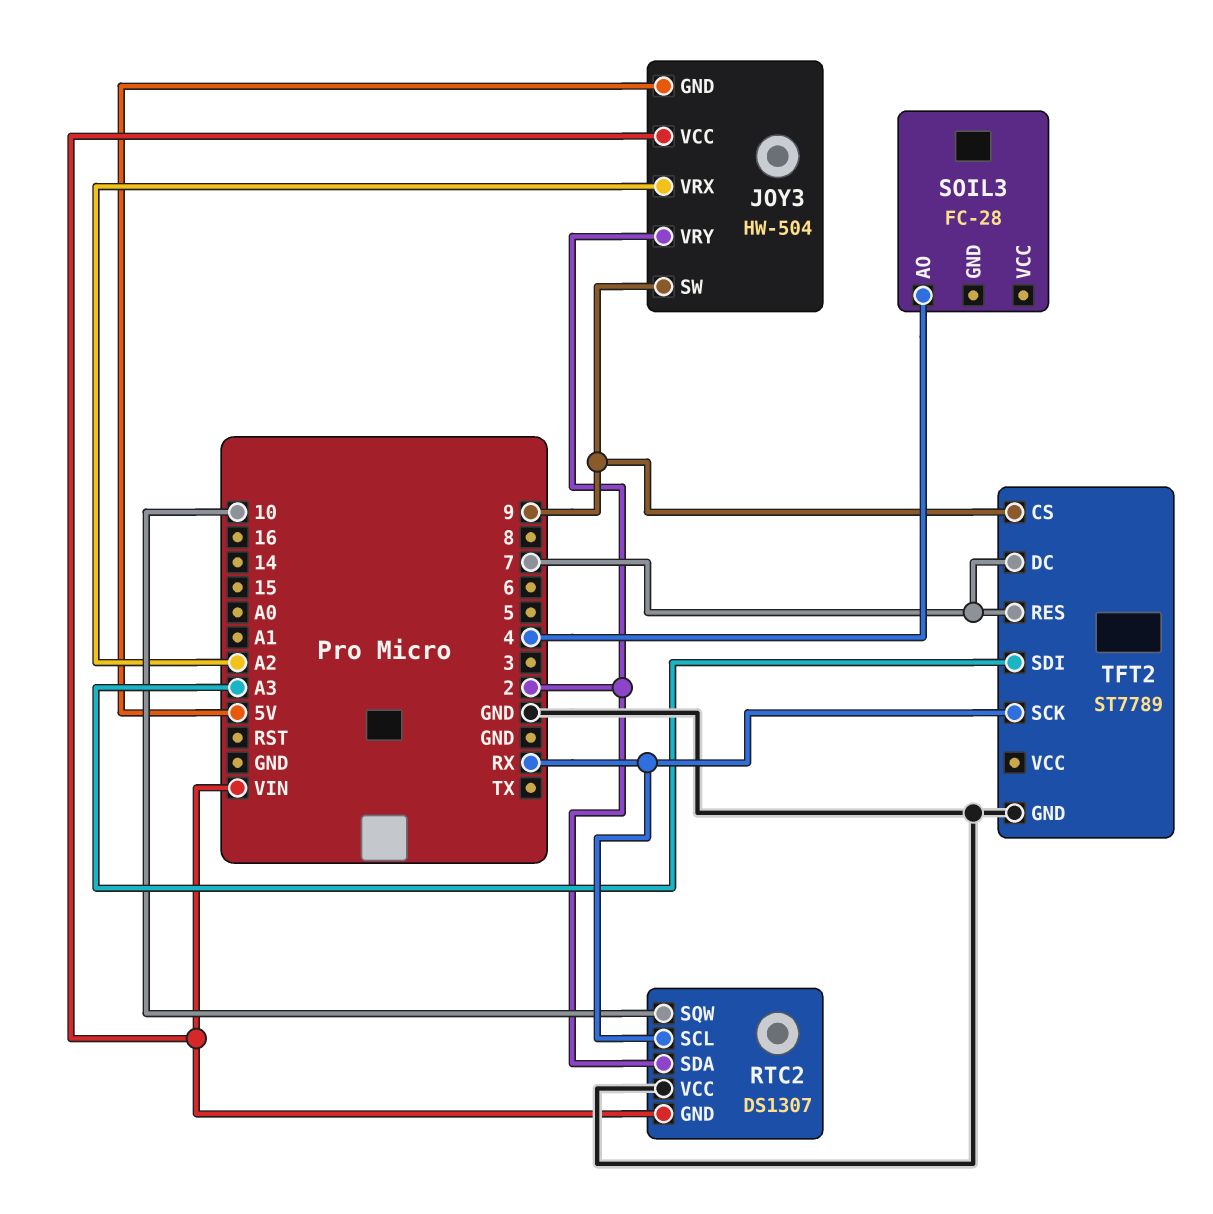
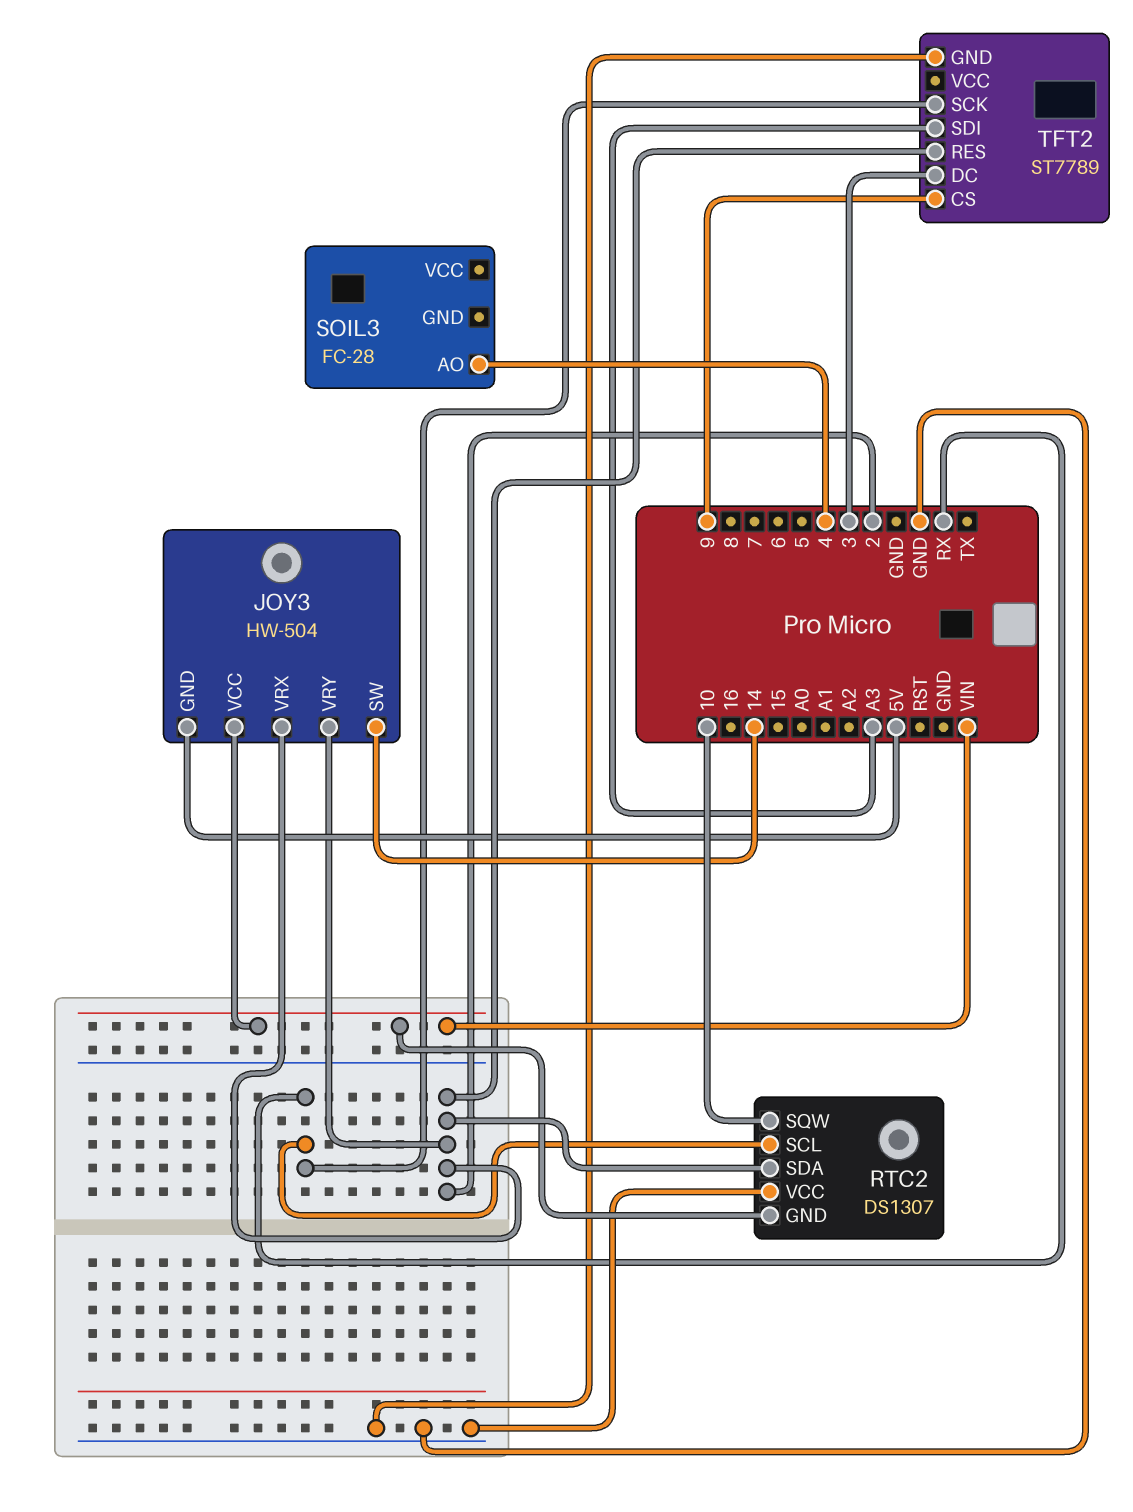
JOY3 pin SW: 9 -> 14
JOY3 pin VRX: A2 -> 2
TFT2 pin DC: 7 -> 3
TFT2 pin RES: 7 -> 2

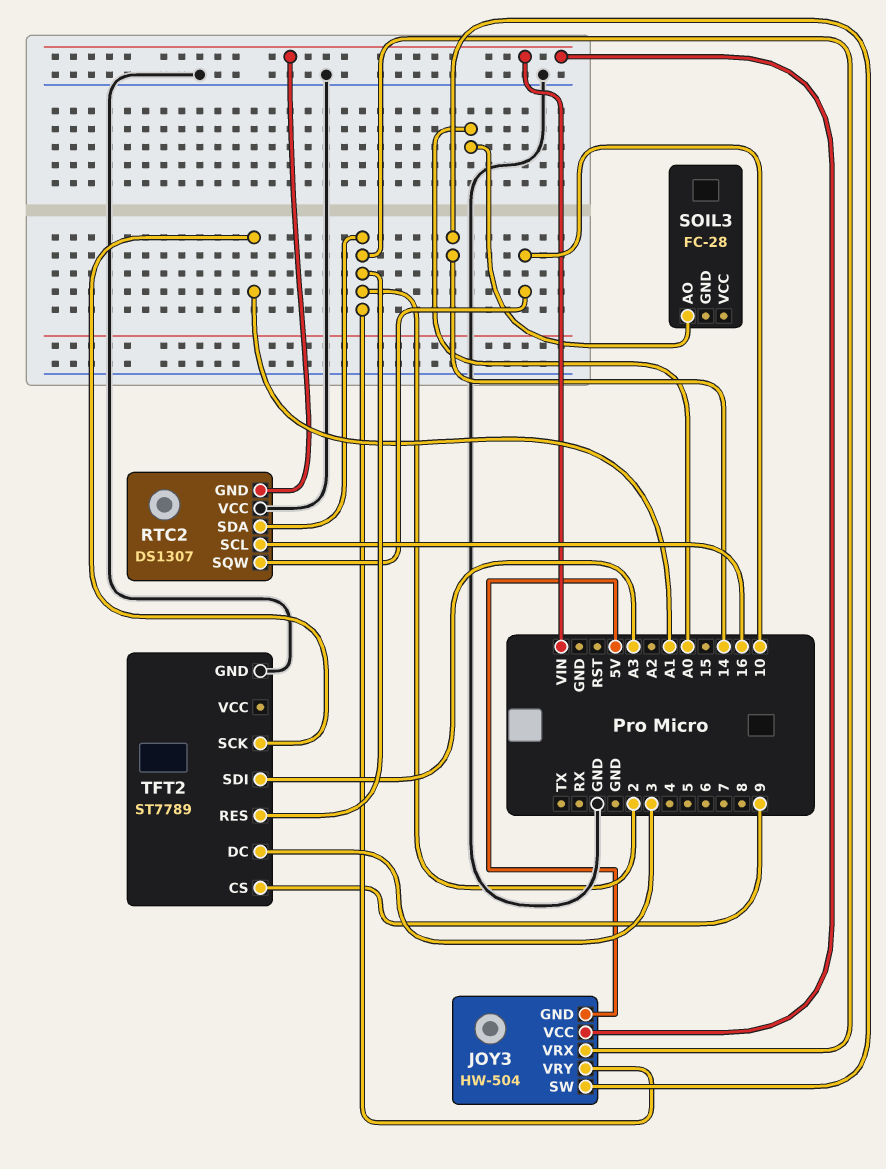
RTC2 pin SCL: RX -> 16
SOIL3 pin AO: 4 -> A0
TFT2 pin SCK: RX -> A1

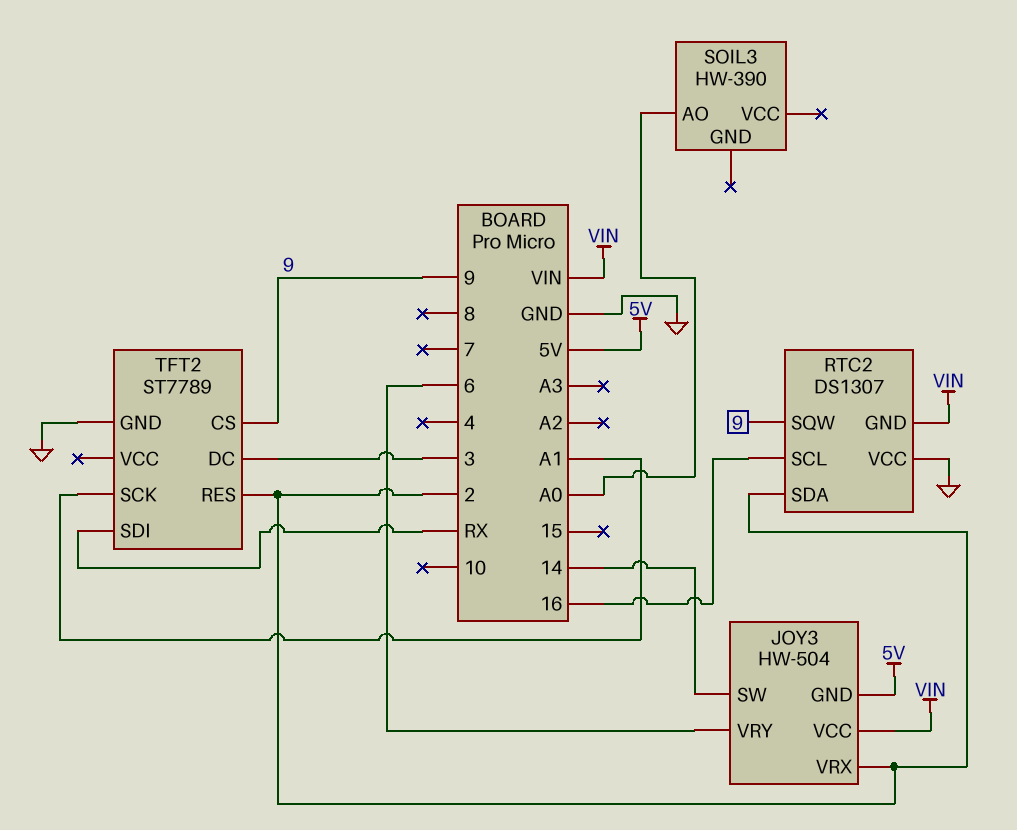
JOY3 pin VRY: 2 -> 6
RTC2 pin SQW: 10 -> 9
SOIL3: FC-28 -> HW-390
TFT2 pin SDI: A3 -> RX

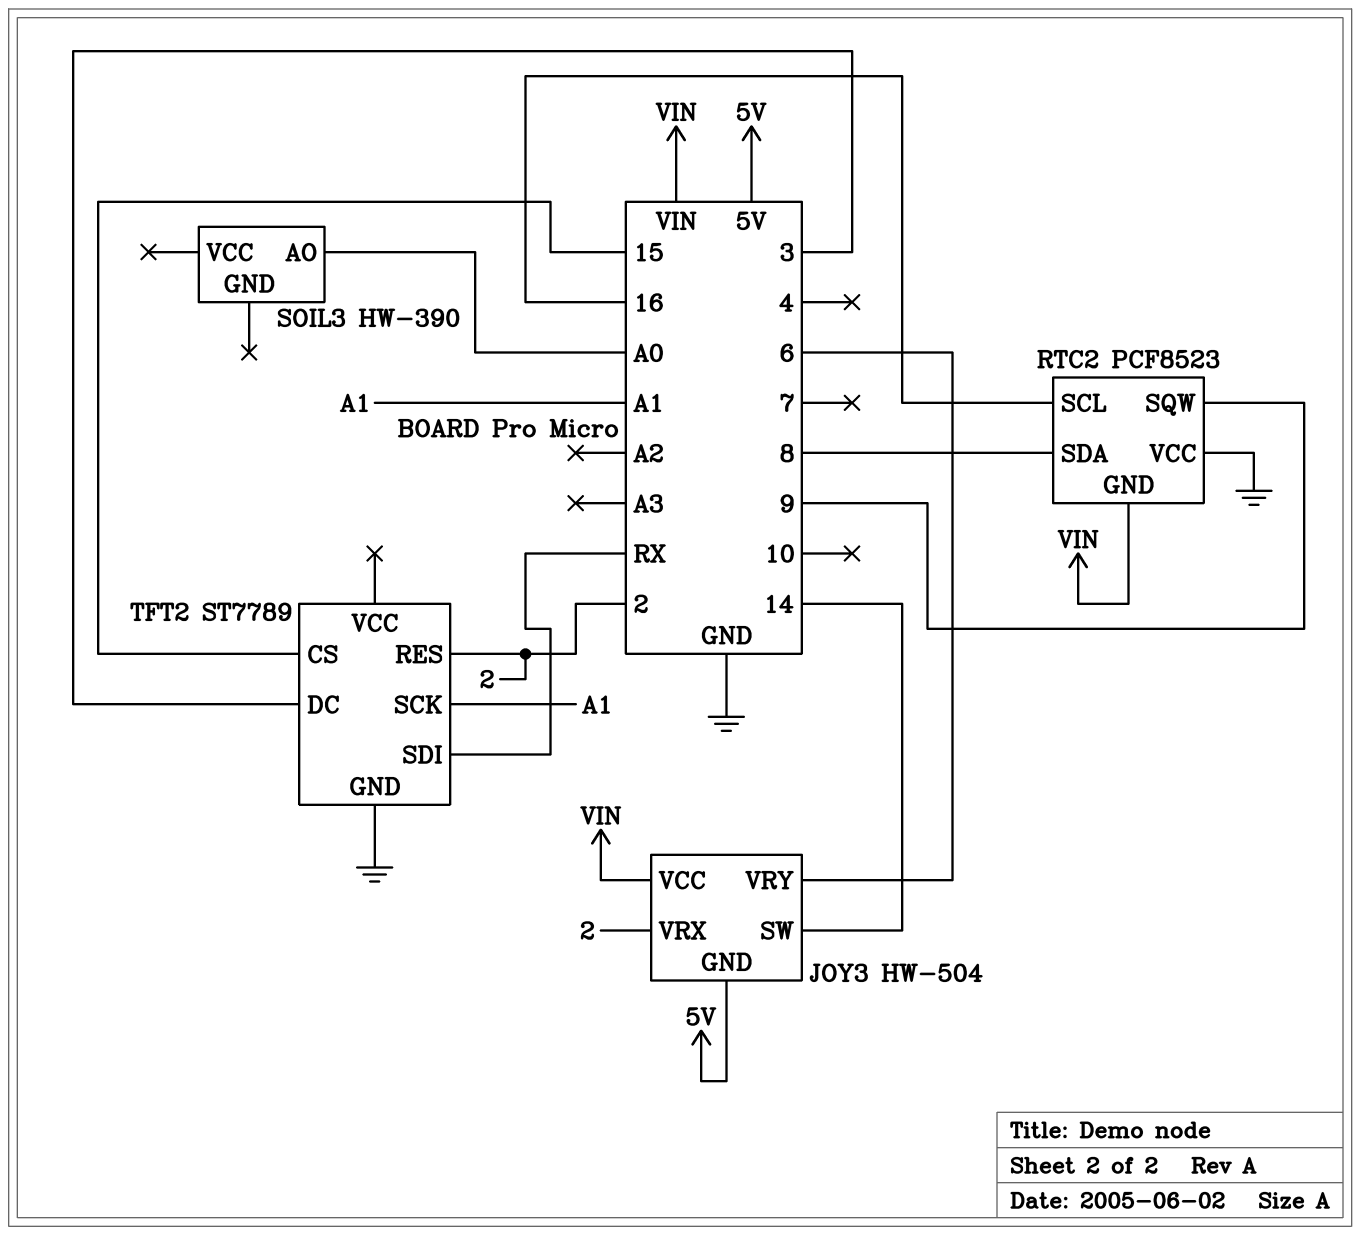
RTC2: DS1307 -> PCF8523
RTC2 pin SDA: 2 -> 8
TFT2 pin CS: 9 -> 15

